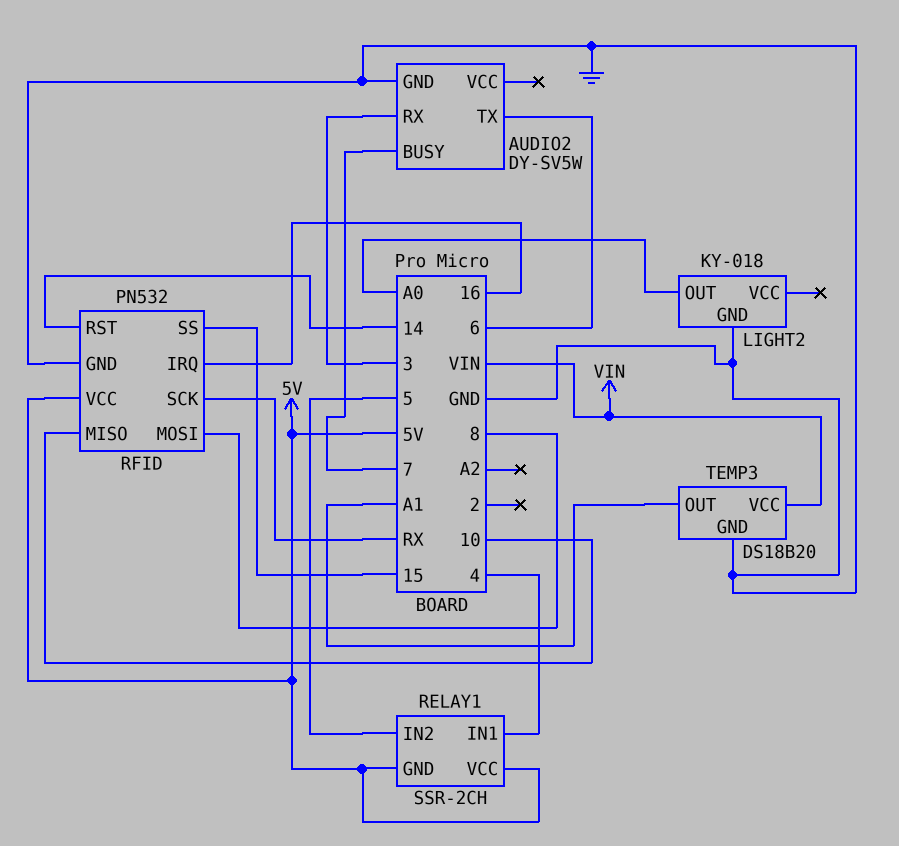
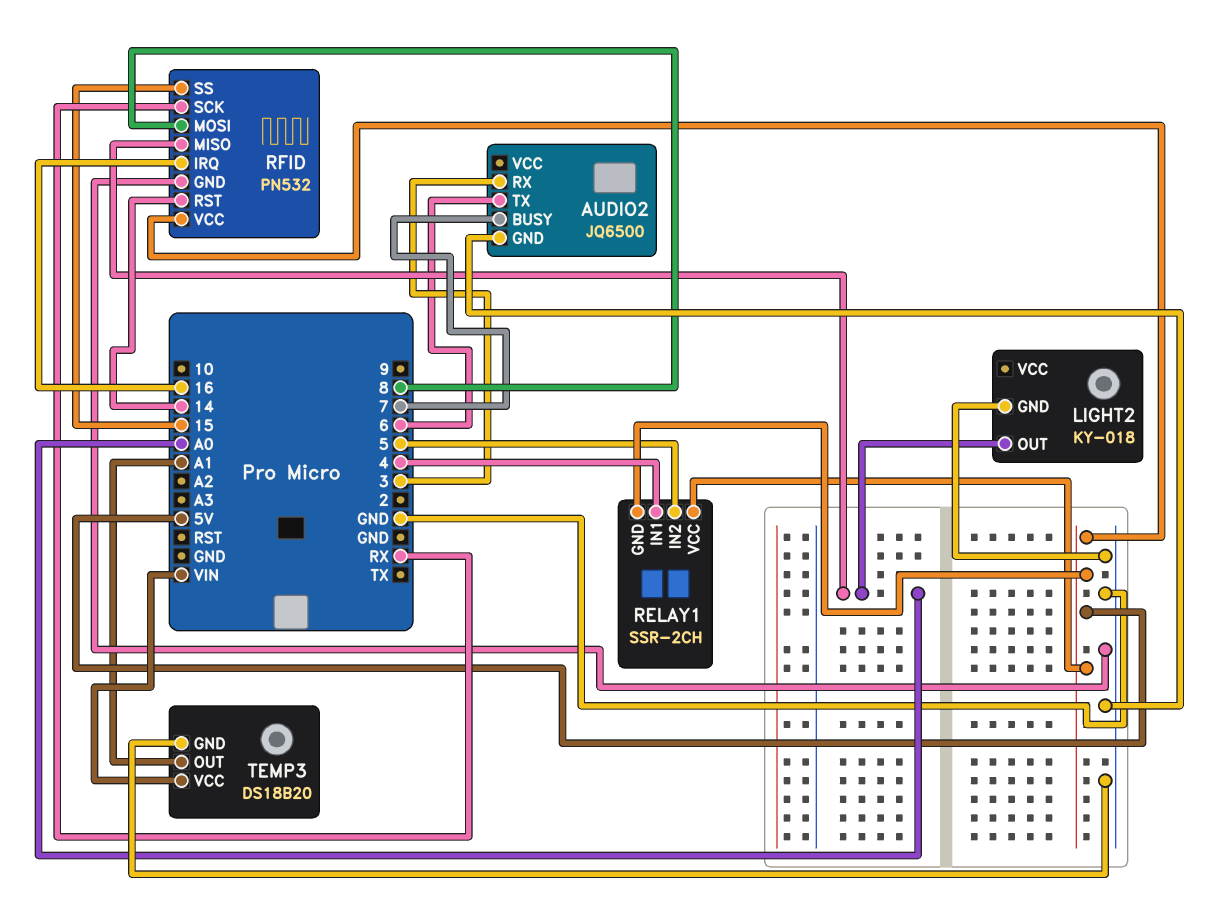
AUDIO2: DY-SV5W -> JQ6500
RFID pin MISO: 10 -> A0

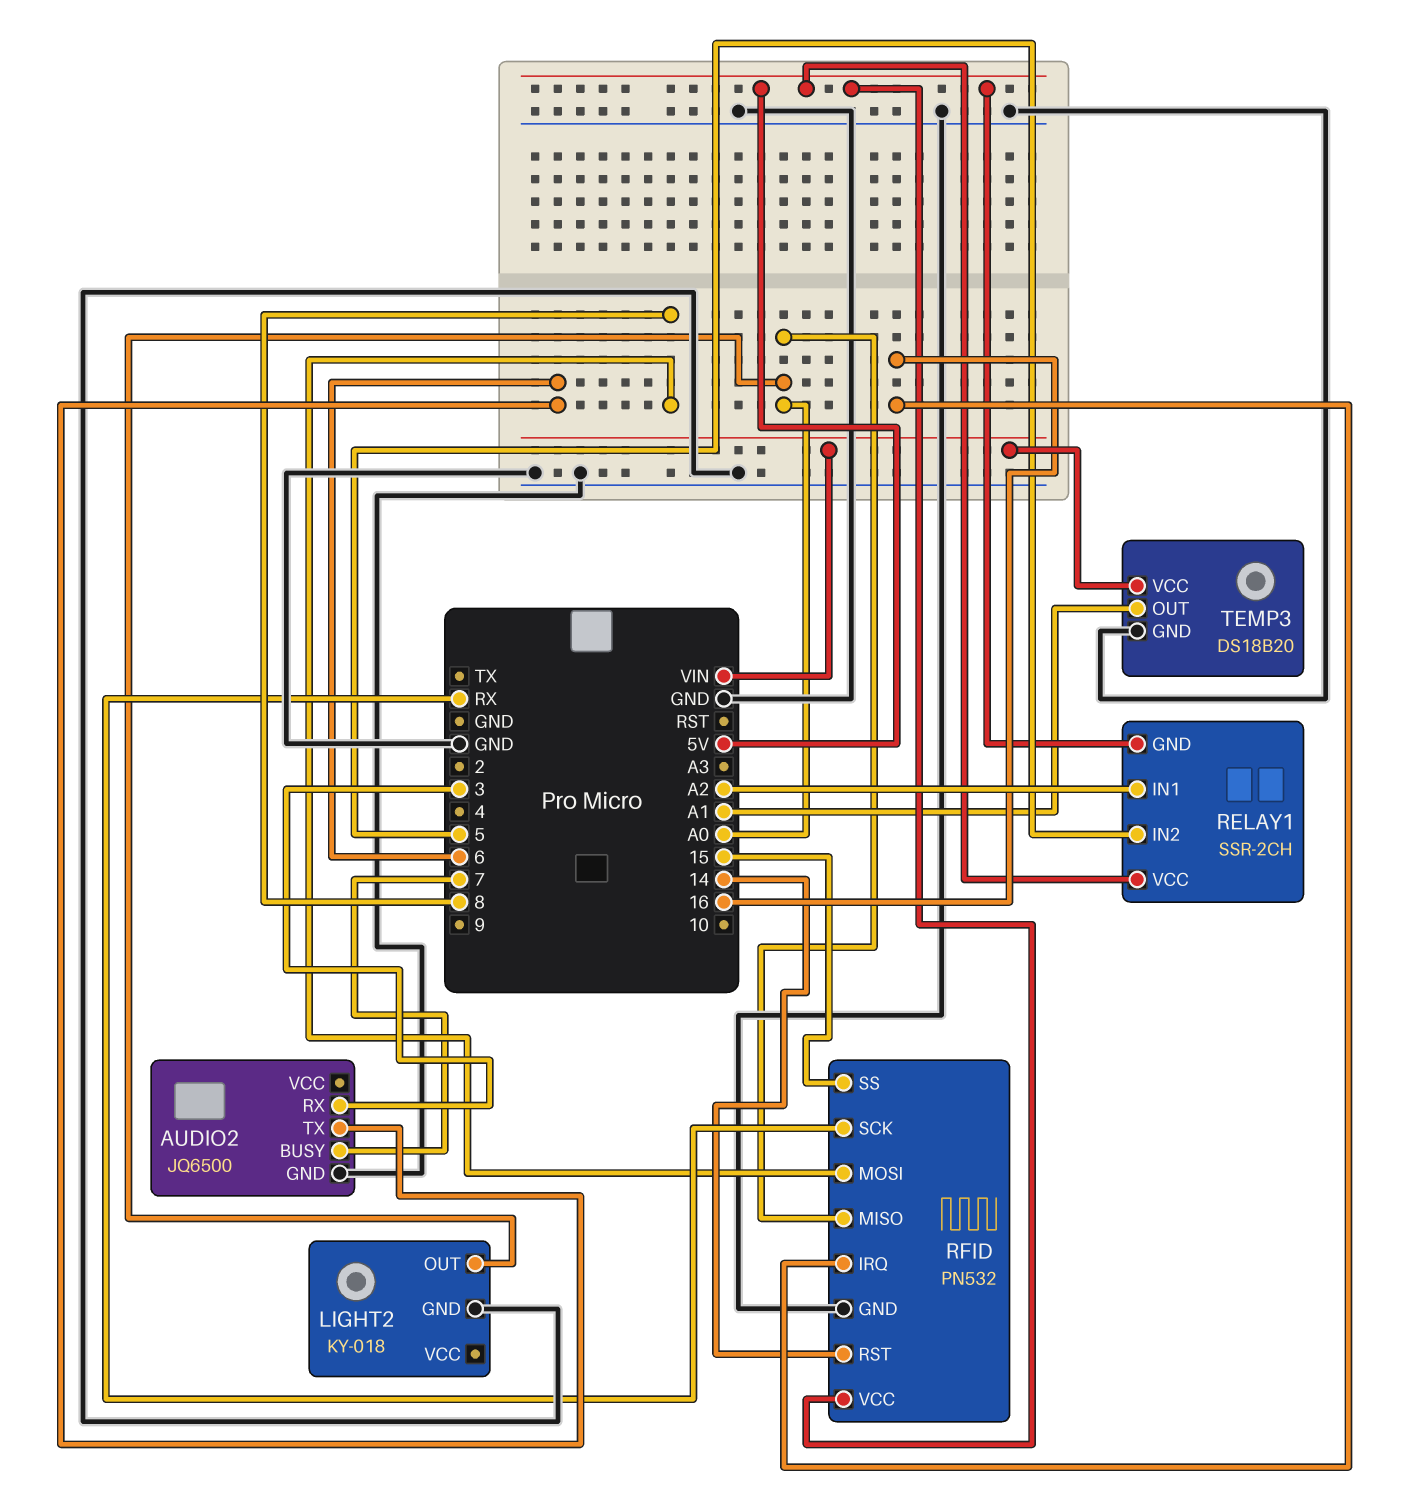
RELAY1 pin IN1: 4 -> A2

